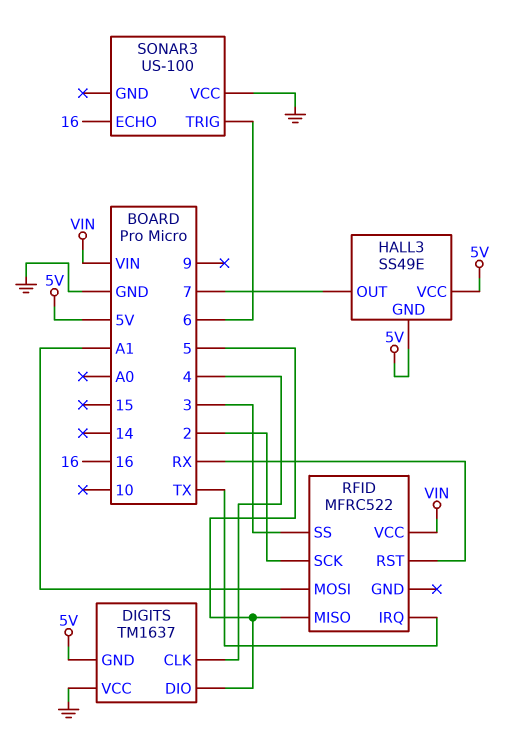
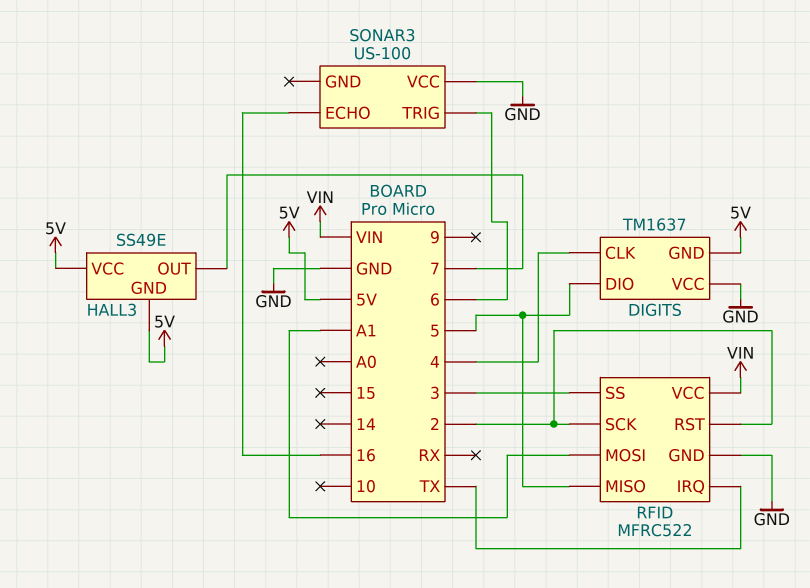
RFID pin GND: none -> GND
RFID pin RST: RX -> 2

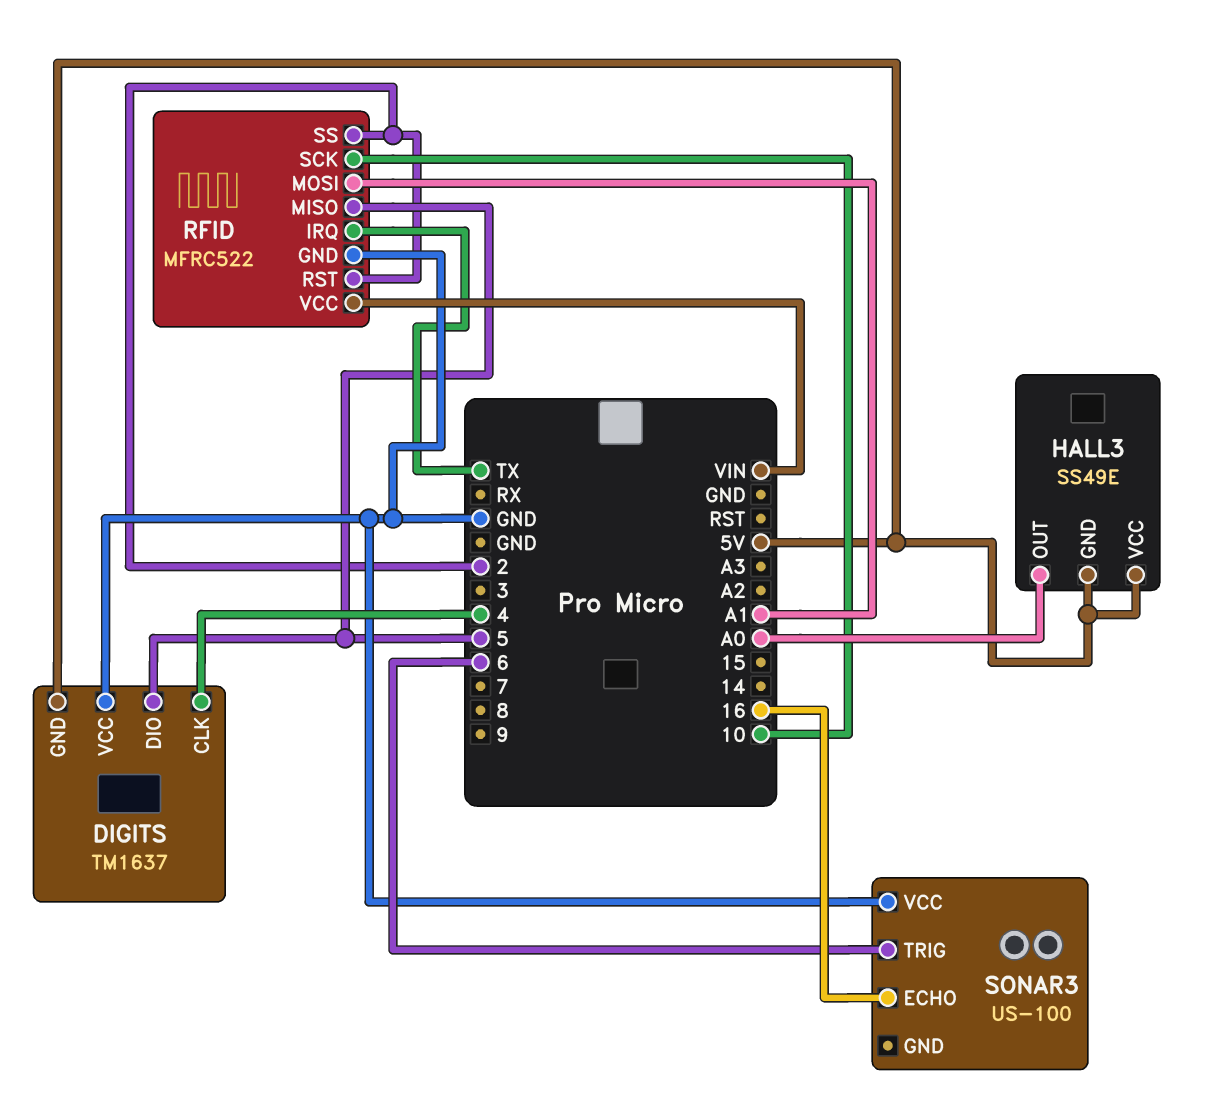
HALL3 pin OUT: 7 -> A0
RFID pin SCK: 2 -> 10
RFID pin SS: 3 -> 2

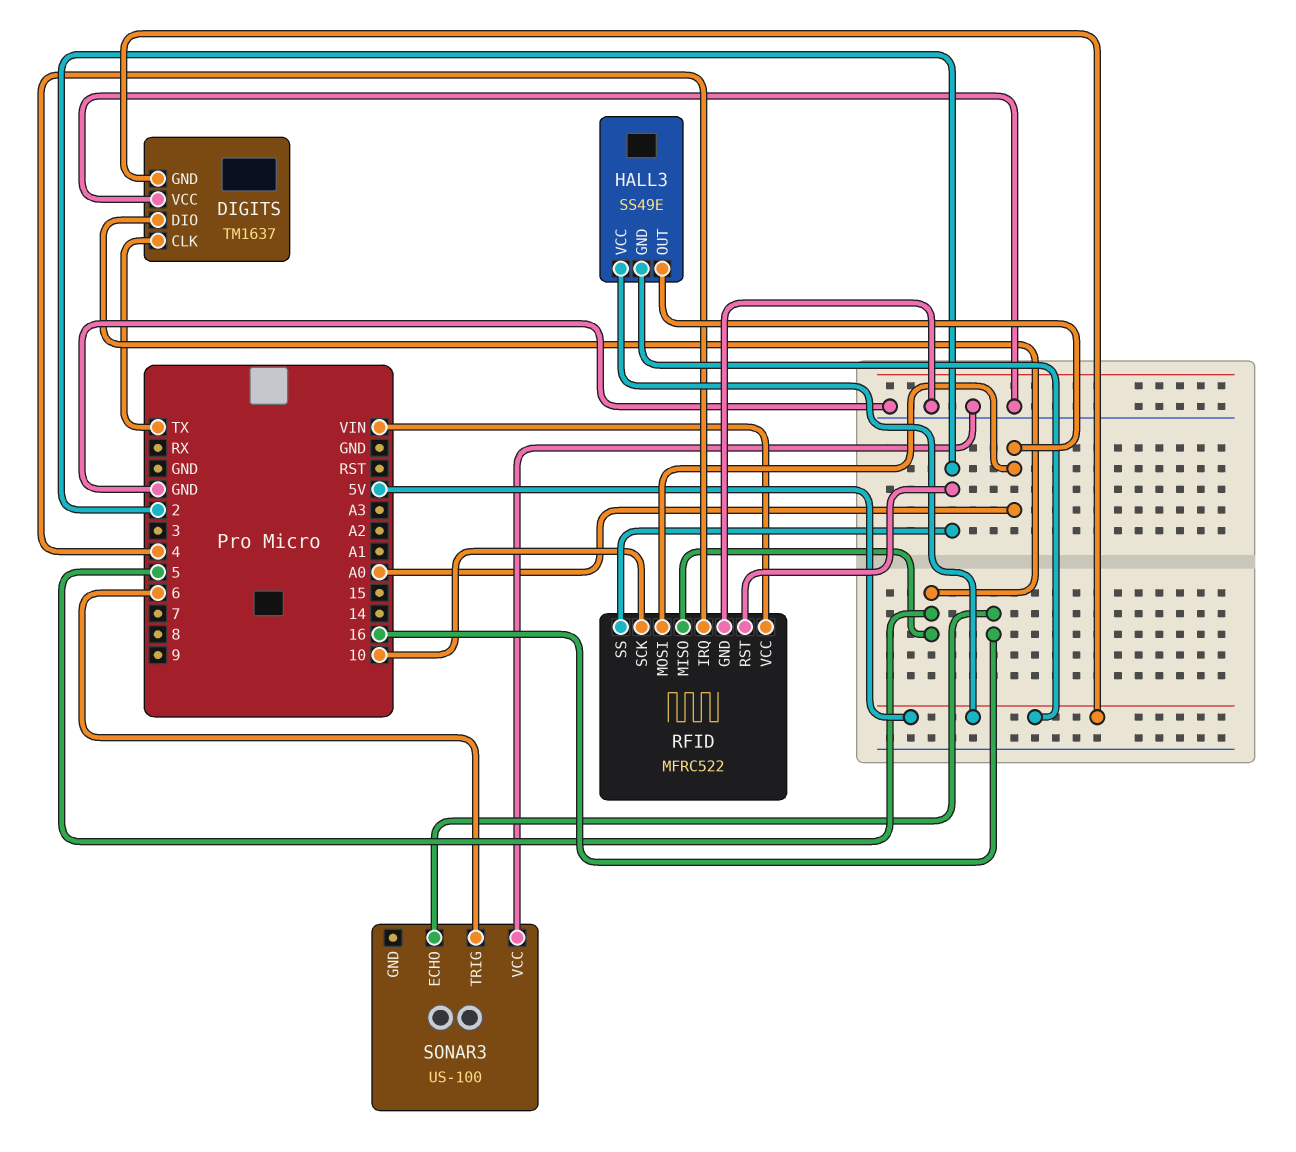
DIGITS pin CLK: 4 -> TX
RFID pin IRQ: TX -> 4
RFID pin MOSI: A1 -> A0

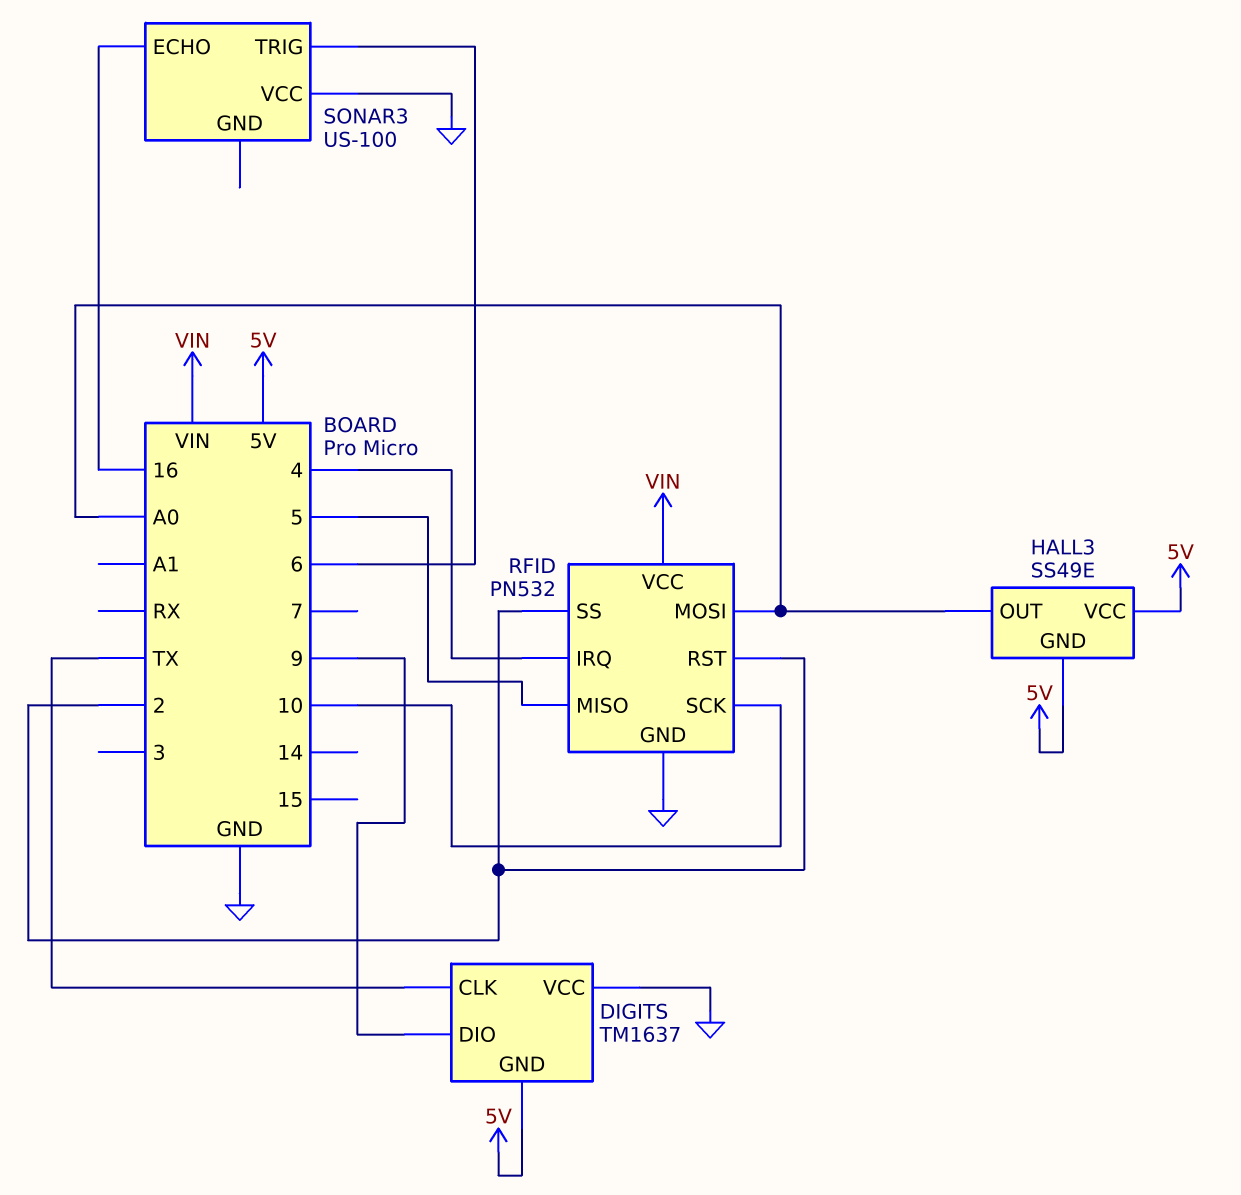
DIGITS pin DIO: 5 -> 9
RFID: MFRC522 -> PN532

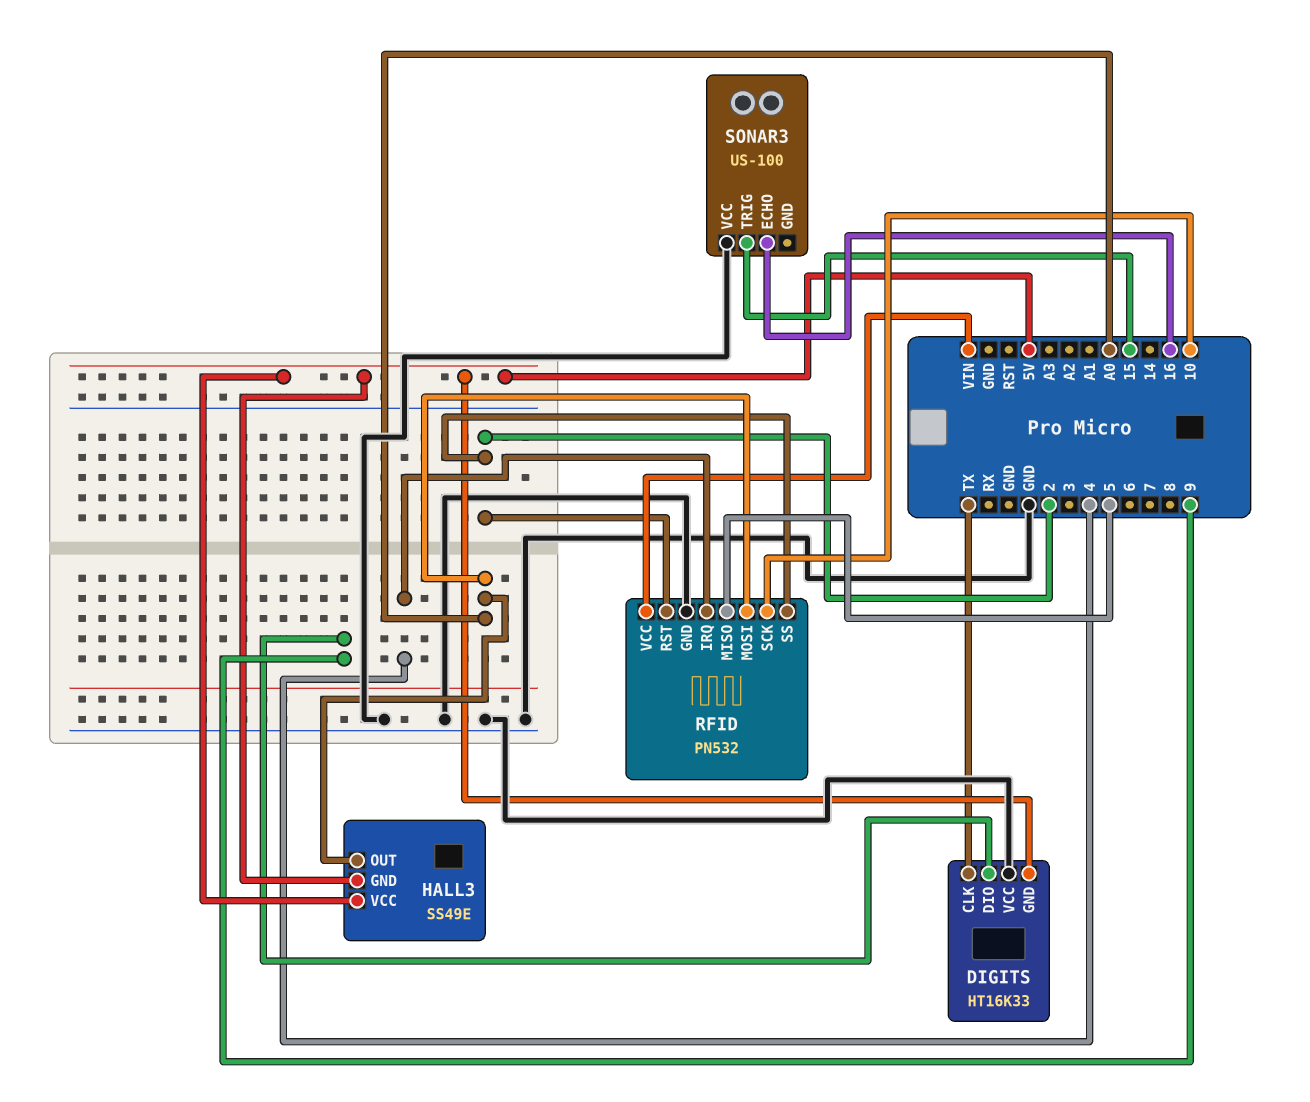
DIGITS: TM1637 -> HT16K33
SONAR3 pin TRIG: 6 -> 15

